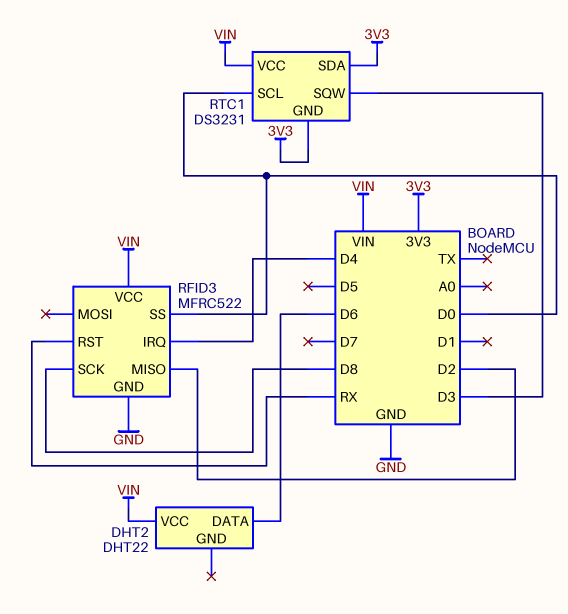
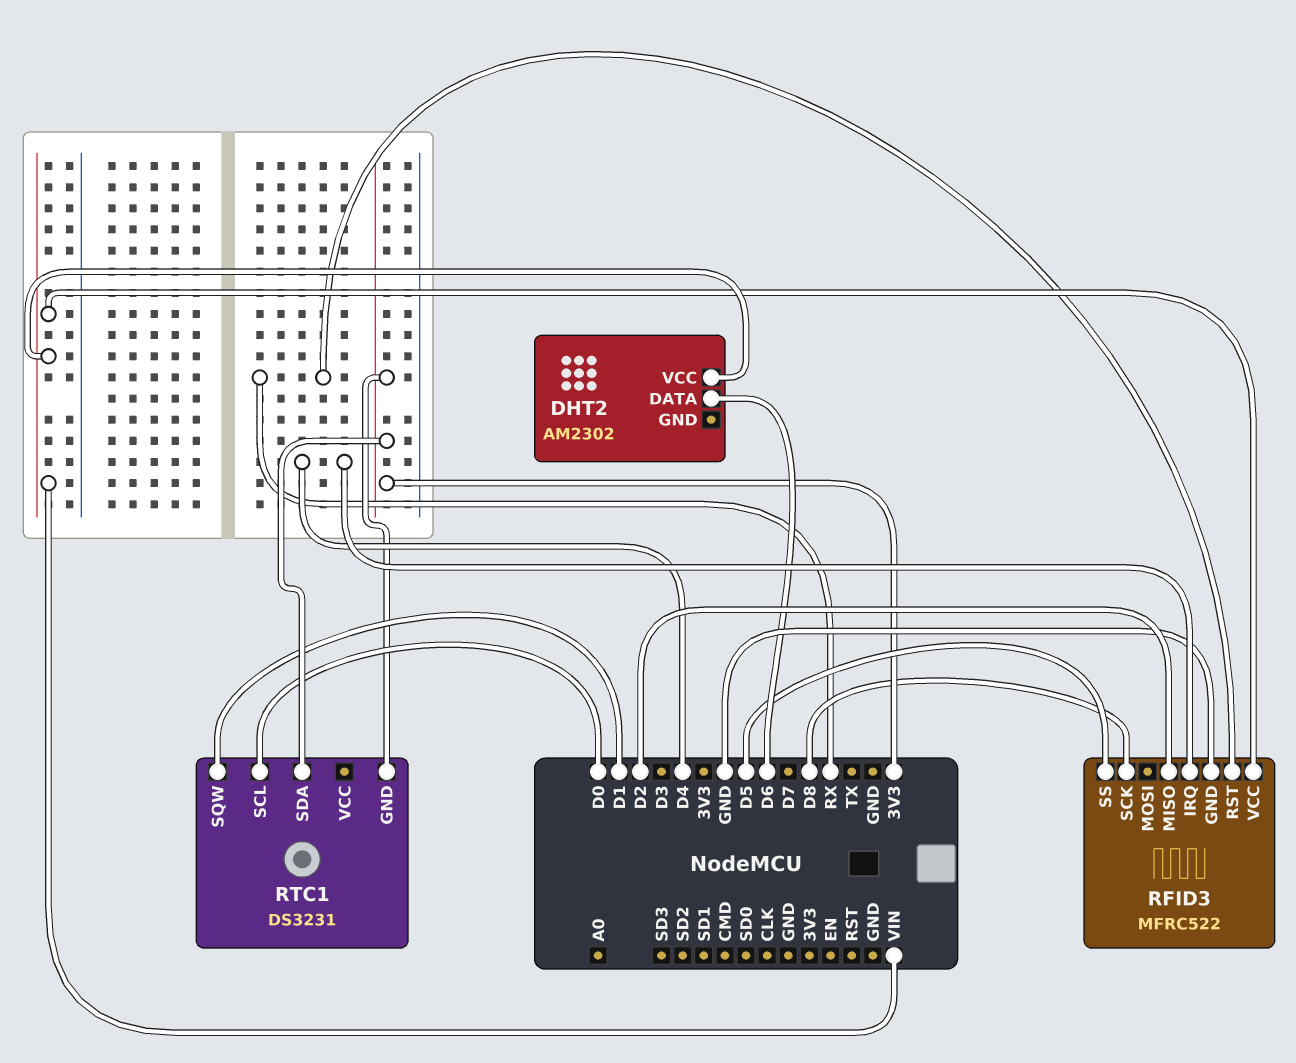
DHT2: DHT22 -> AM2302
RFID3 pin SS: D0 -> D5
RTC1 pin SQW: D3 -> D1
RTC1 pin VCC: VIN -> none

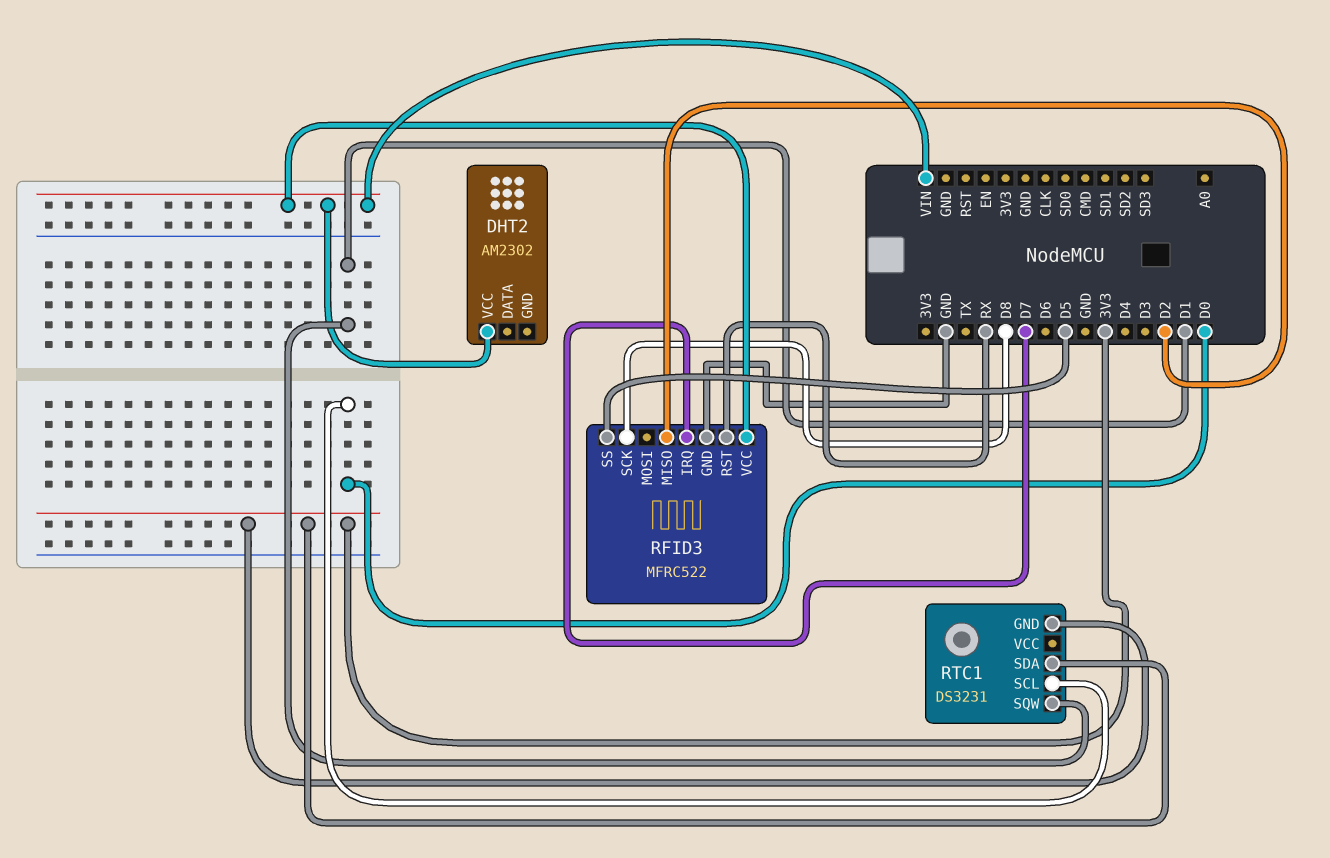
DHT2 pin DATA: D6 -> none
RFID3 pin IRQ: D4 -> D7

